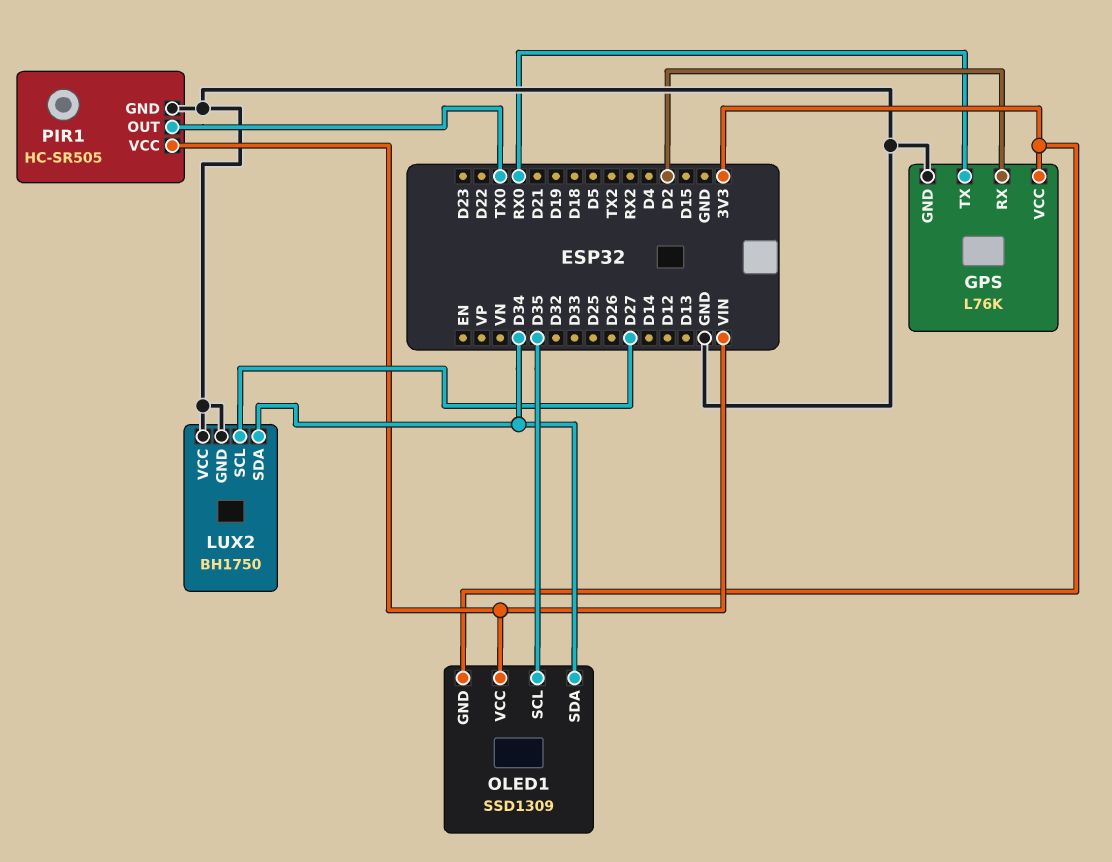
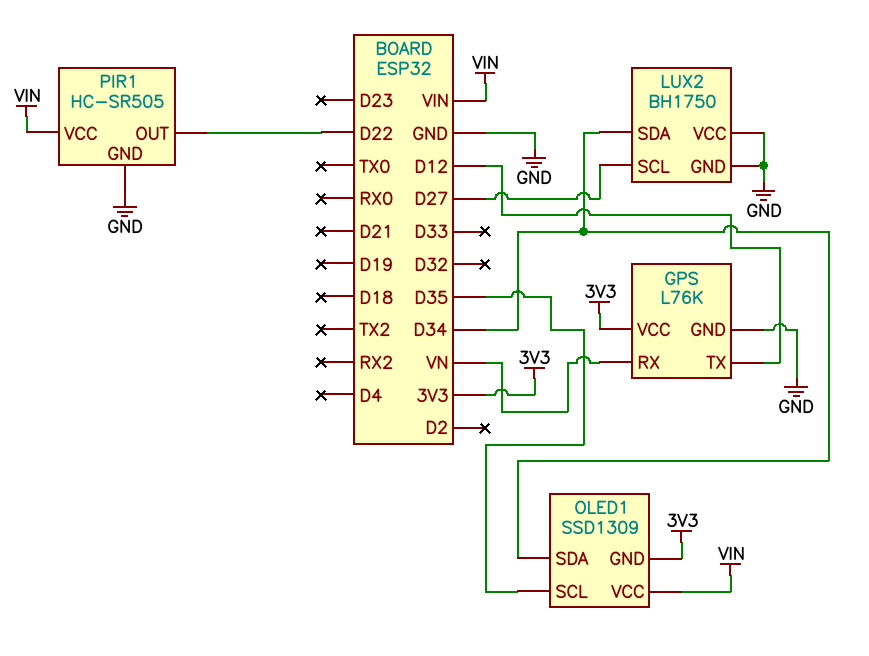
GPS pin RX: D2 -> VN
GPS pin TX: RX0 -> D12
PIR1 pin OUT: TX0 -> D22

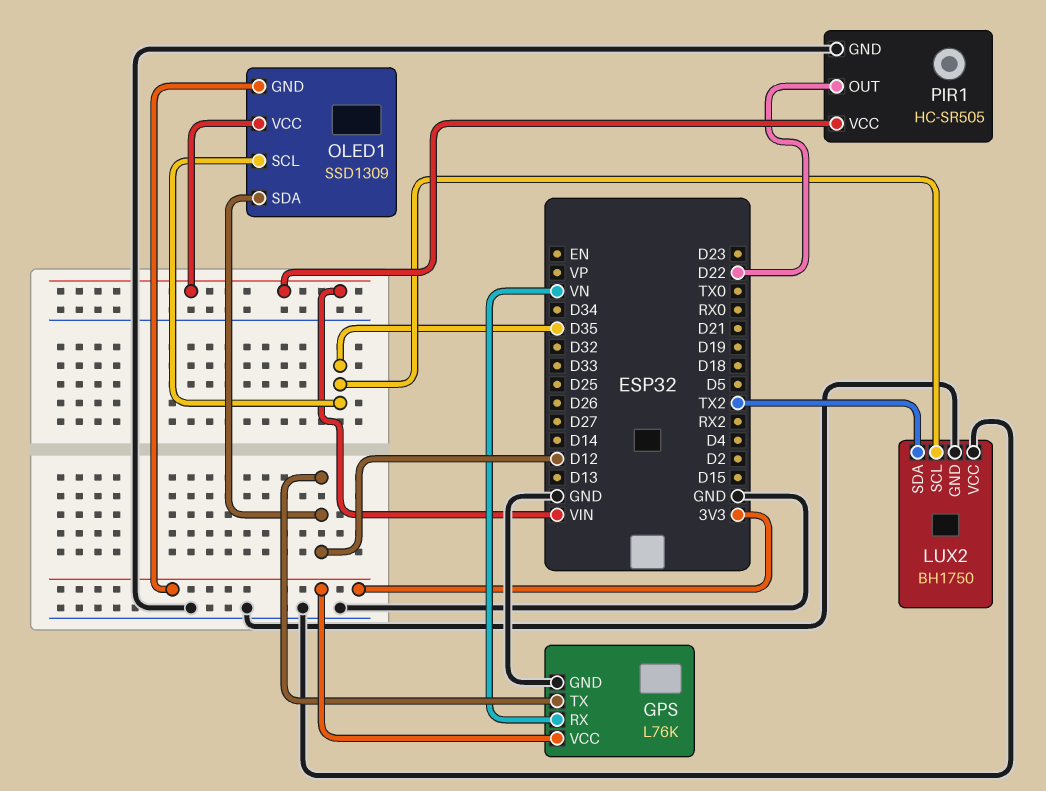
LUX2 pin SCL: D27 -> D35
LUX2 pin SDA: D34 -> TX2
OLED1 pin SDA: D34 -> D12

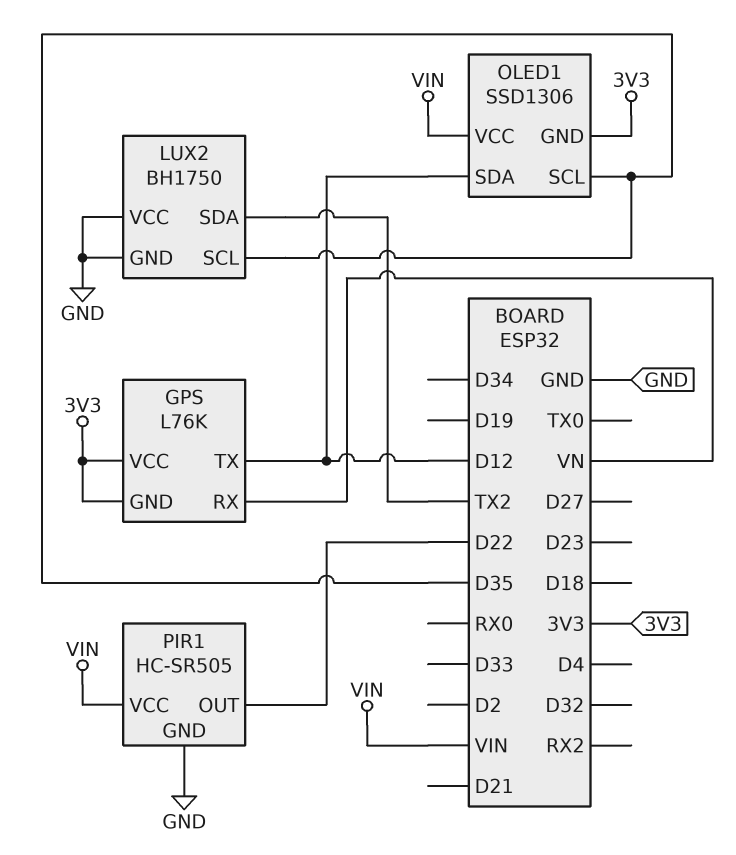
GPS pin GND: GND -> 3V3
OLED1: SSD1309 -> SSD1306

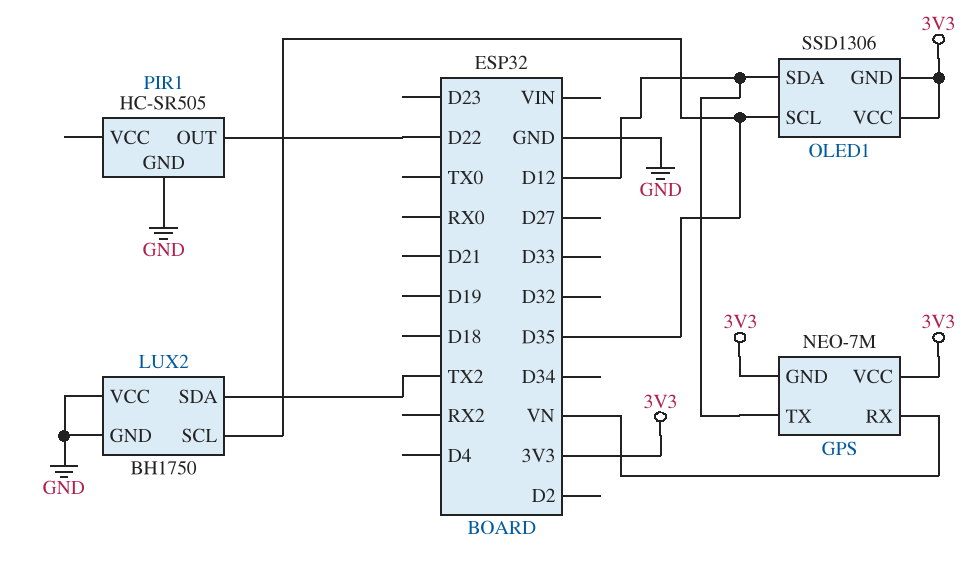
GPS: L76K -> NEO-7M
OLED1 pin VCC: VIN -> 3V3
PIR1 pin VCC: VIN -> none

